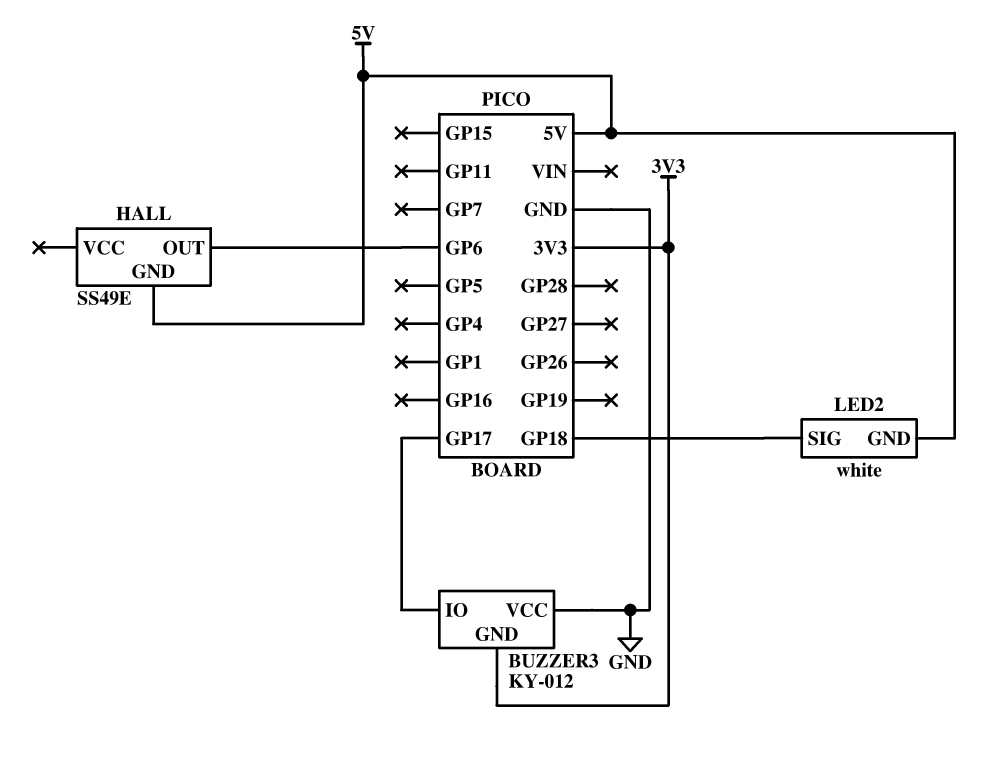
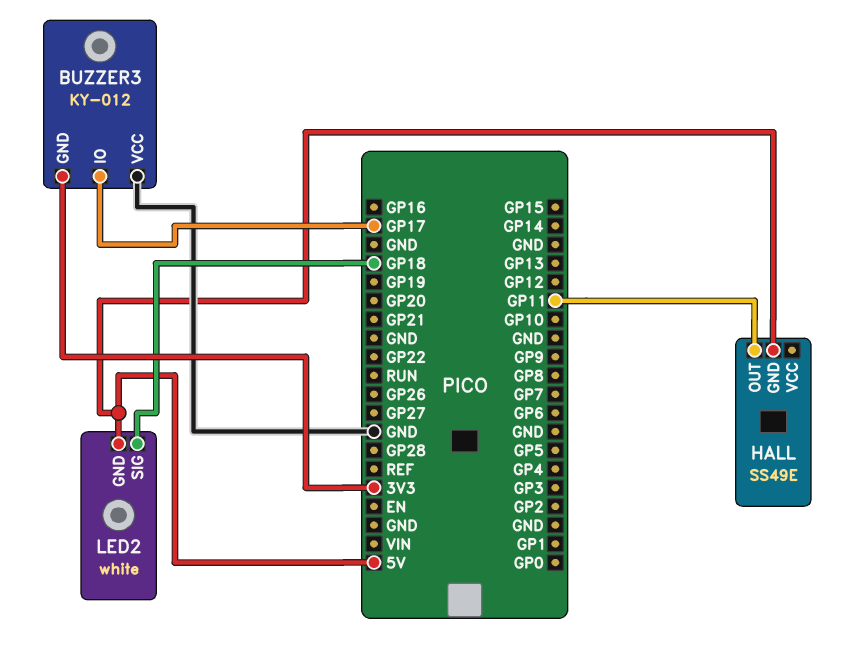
HALL pin OUT: GP6 -> GP11

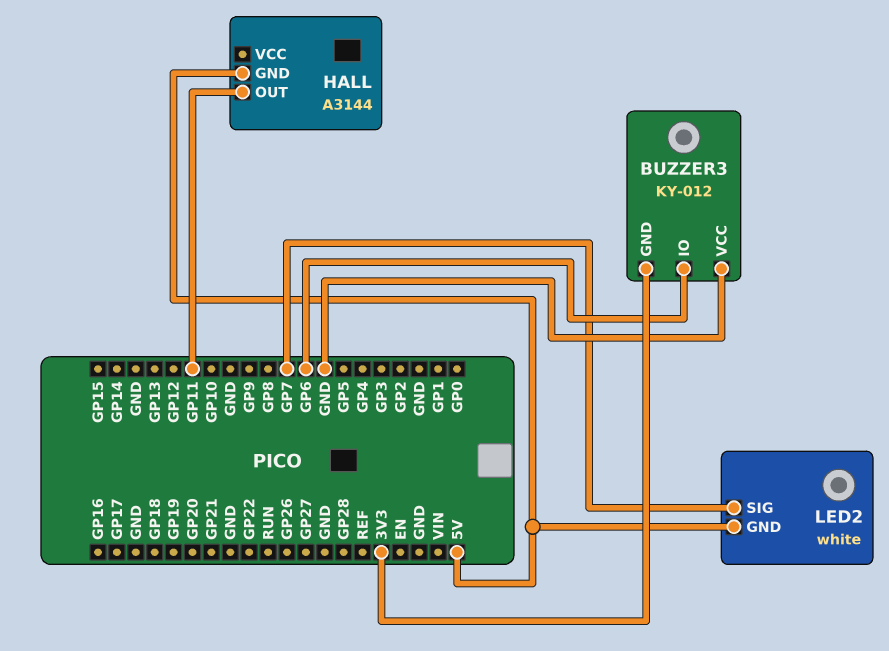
BUZZER3 pin IO: GP17 -> GP6
HALL: SS49E -> A3144
LED2 pin SIG: GP18 -> GP7

